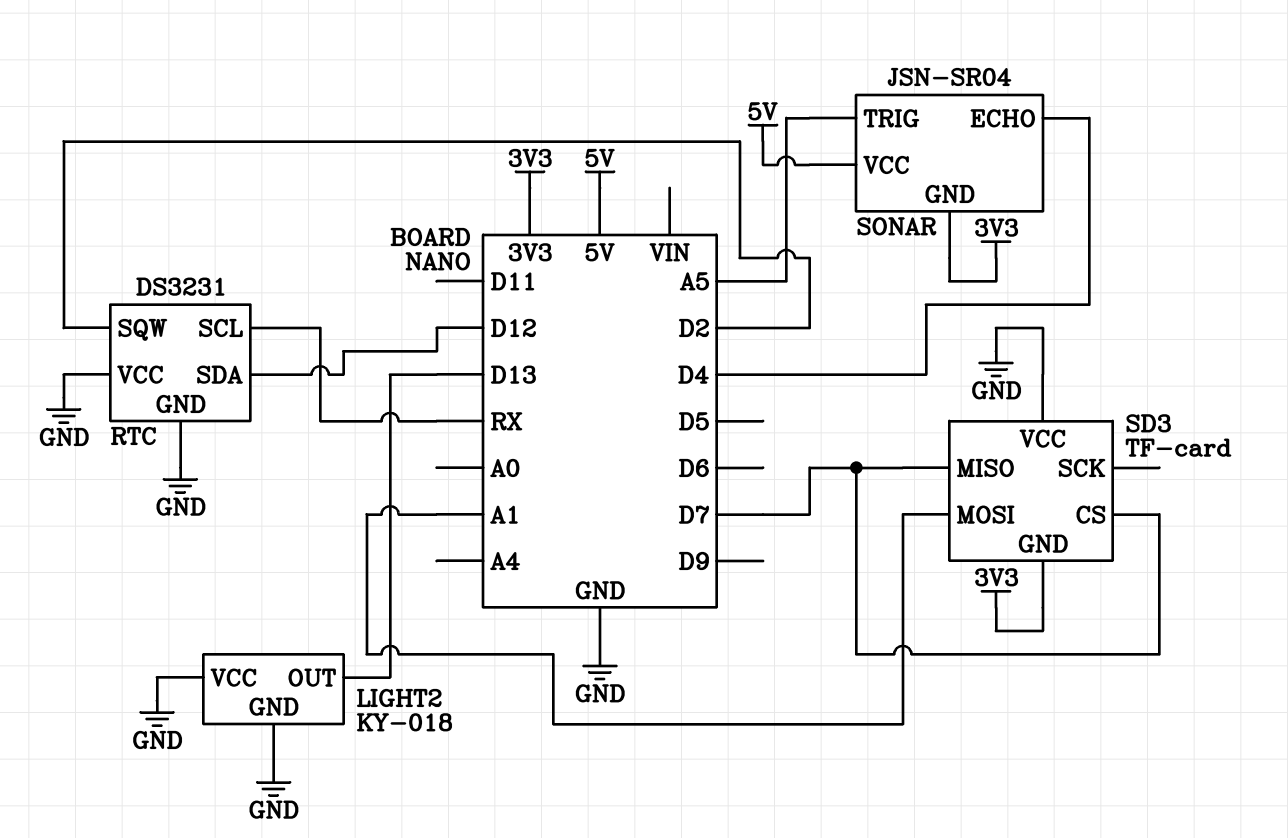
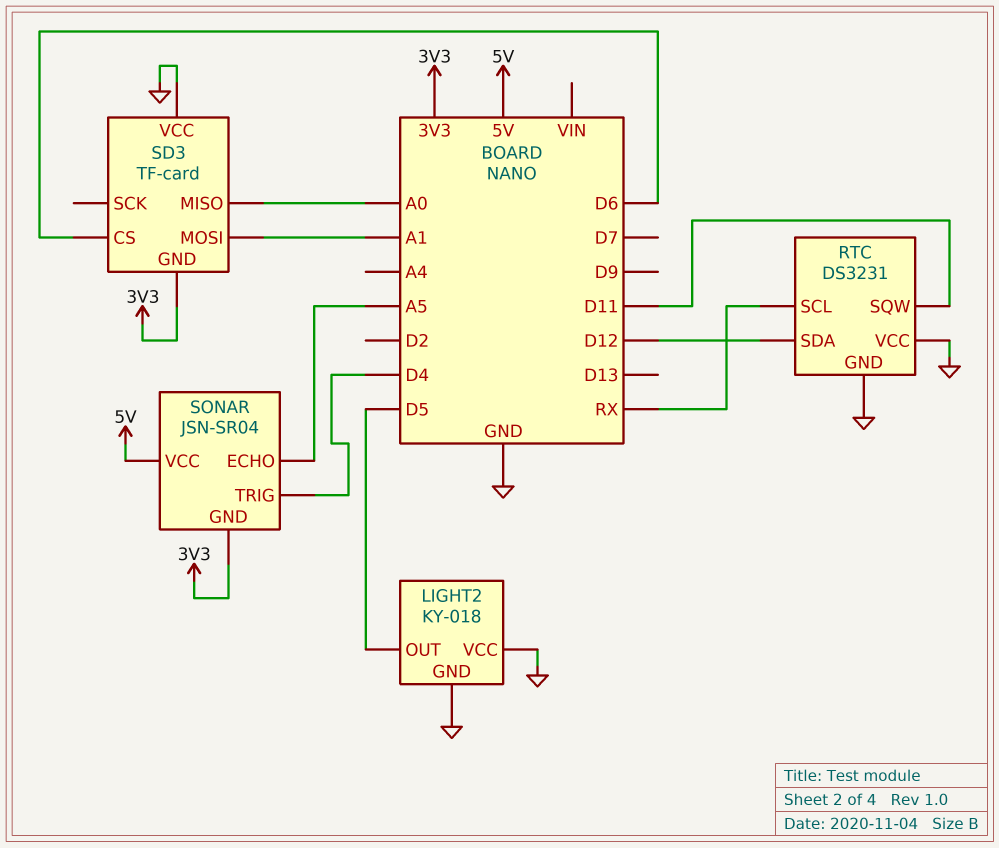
LIGHT2 pin OUT: D13 -> D5
RTC pin SQW: D2 -> D11
SD3 pin CS: D7 -> D6
SD3 pin MISO: D7 -> A0
SONAR pin ECHO: D4 -> A5
SONAR pin TRIG: A5 -> D4

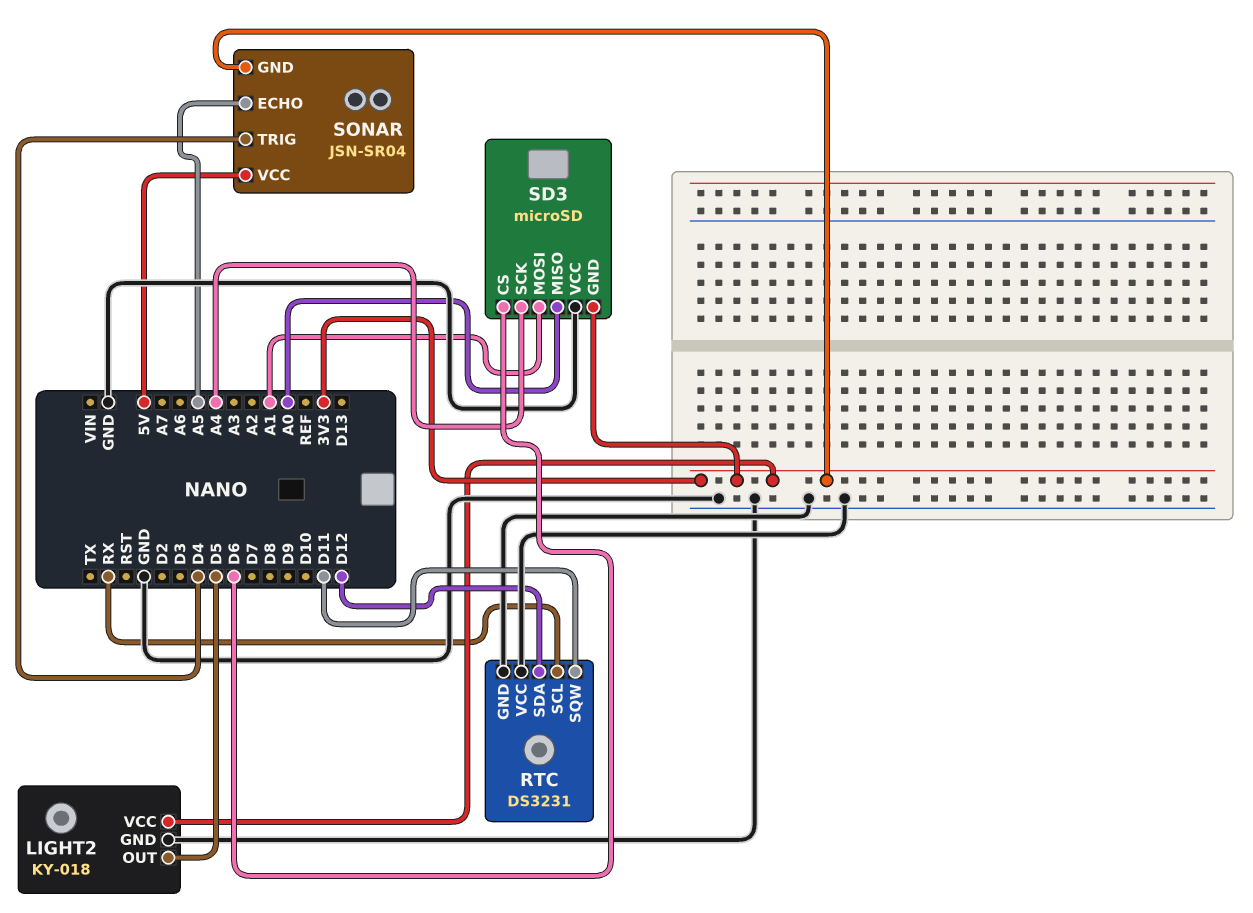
LIGHT2 pin VCC: GND -> 3V3
SD3: TF-card -> microSD
SD3 pin SCK: none -> A4

